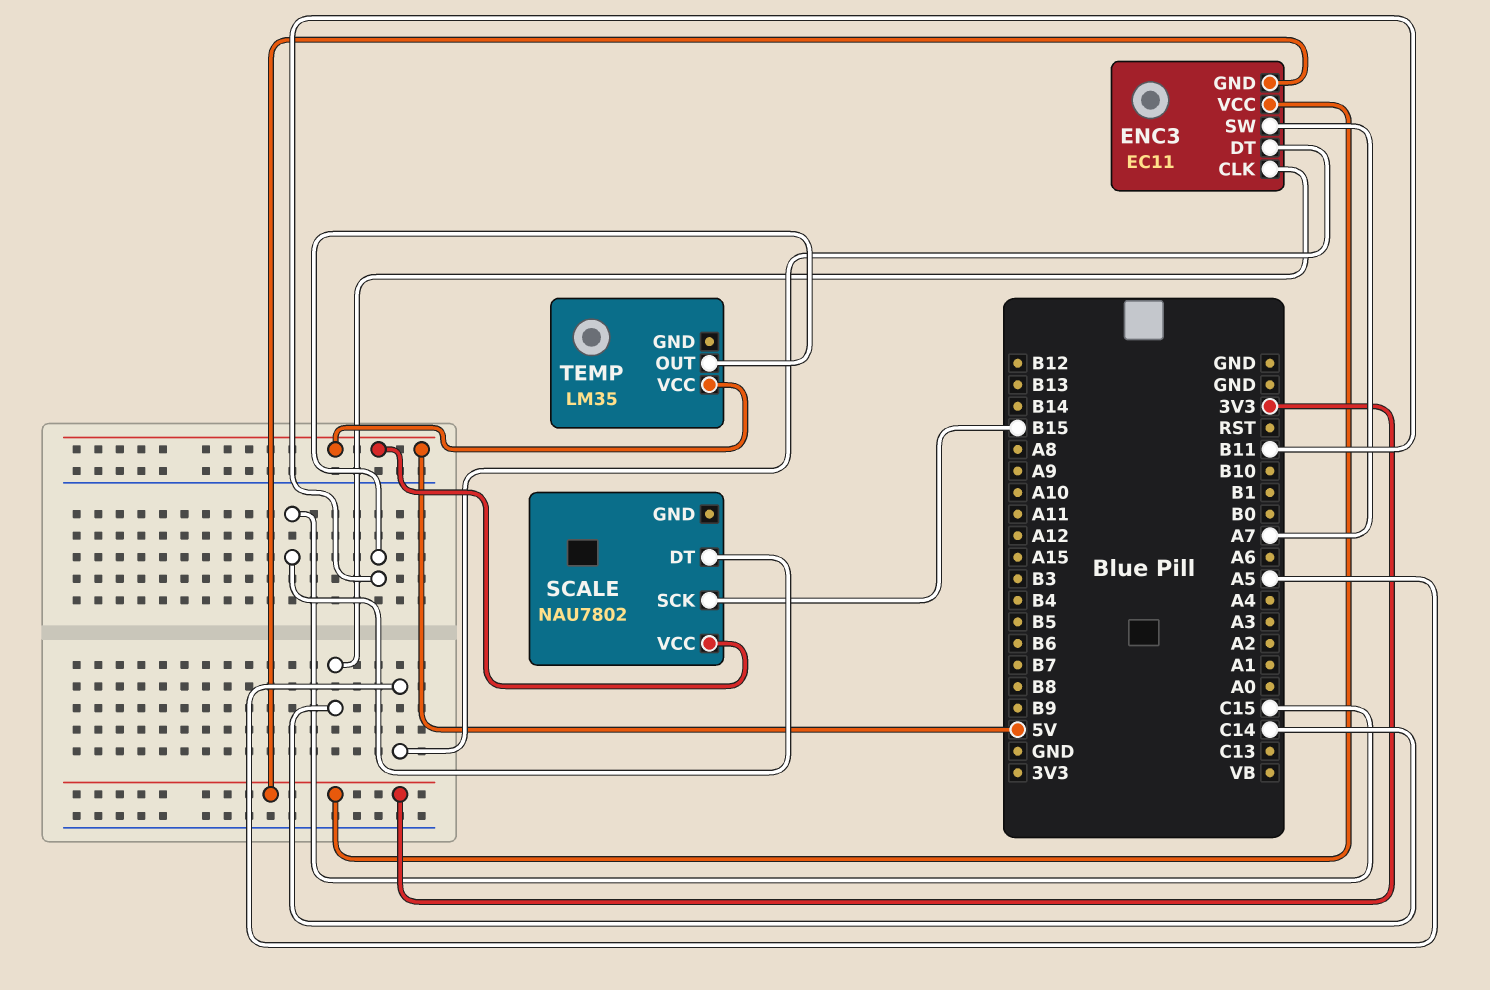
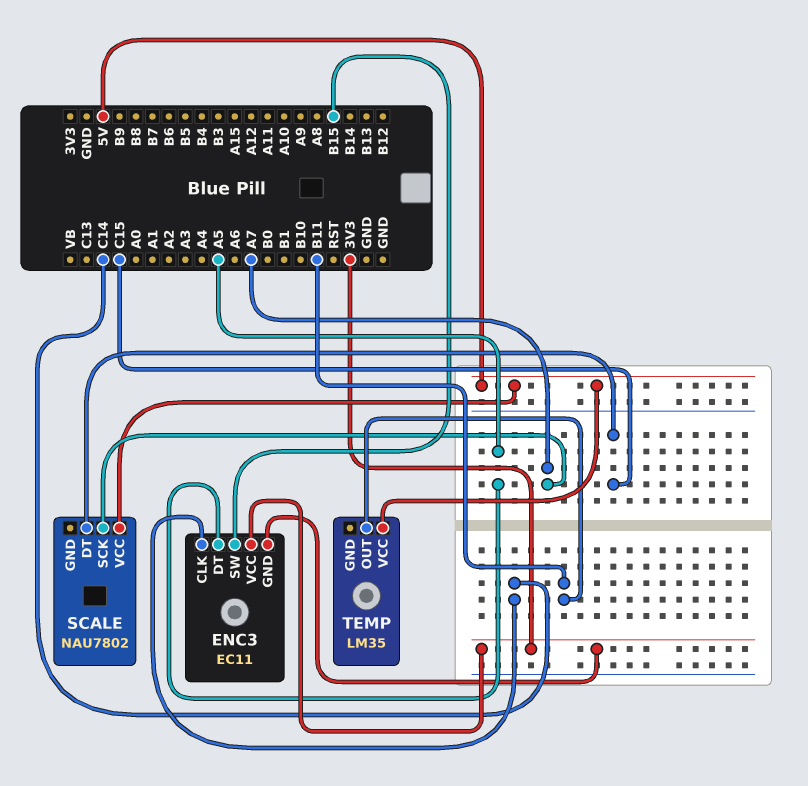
ENC3 pin SW: A7 -> B15
SCALE pin SCK: B15 -> A7

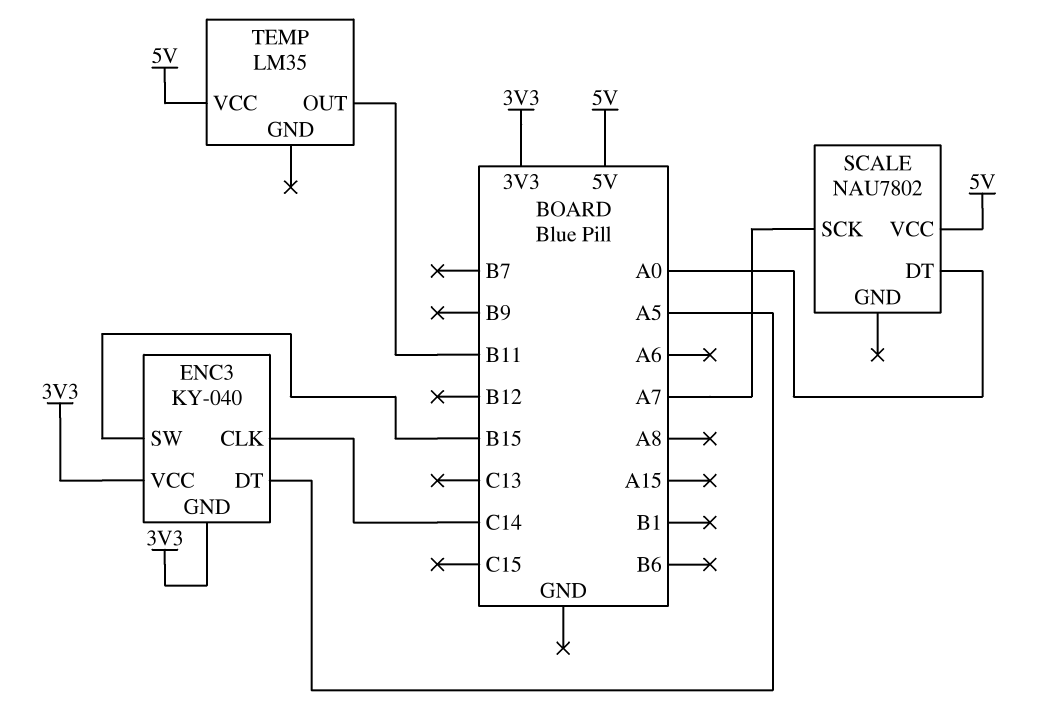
ENC3: EC11 -> KY-040
SCALE pin DT: C15 -> A0

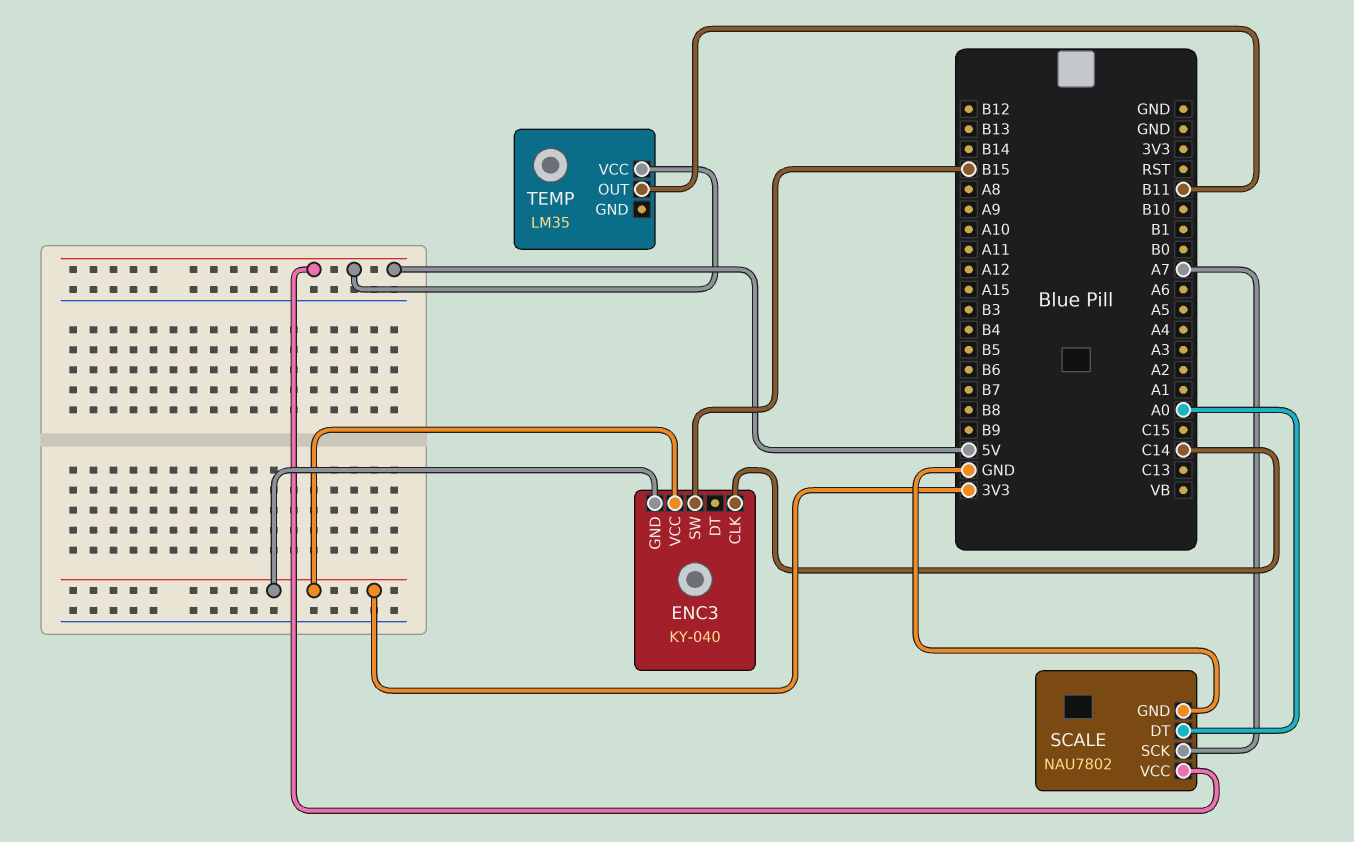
ENC3 pin DT: A5 -> none
SCALE pin GND: none -> GND

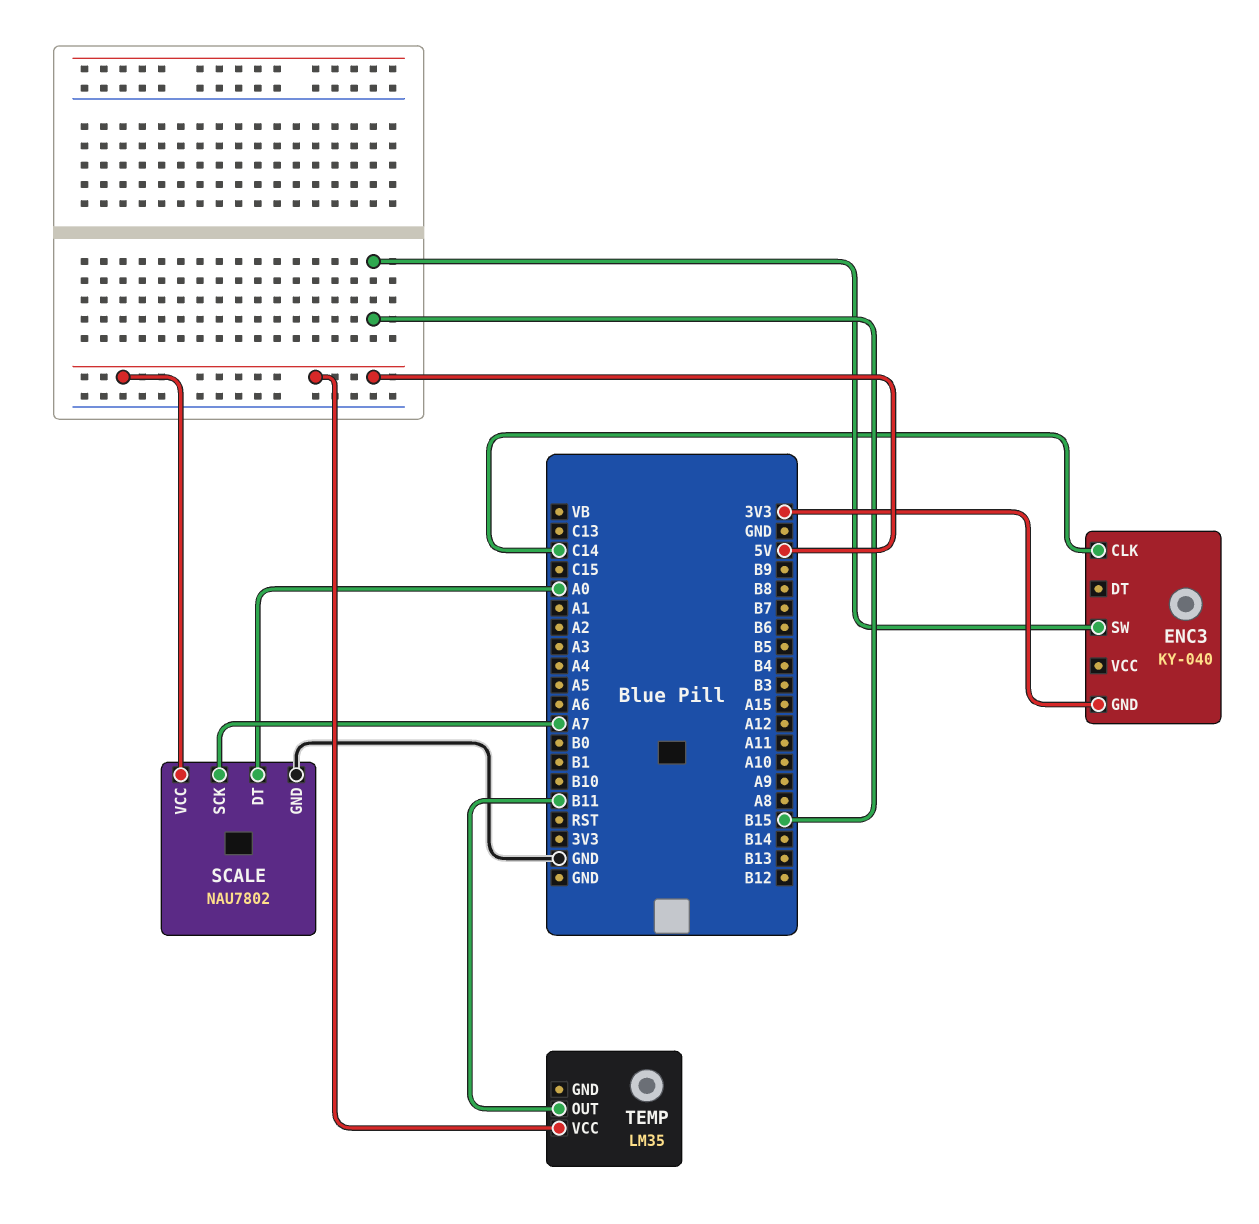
ENC3 pin VCC: 3V3 -> none

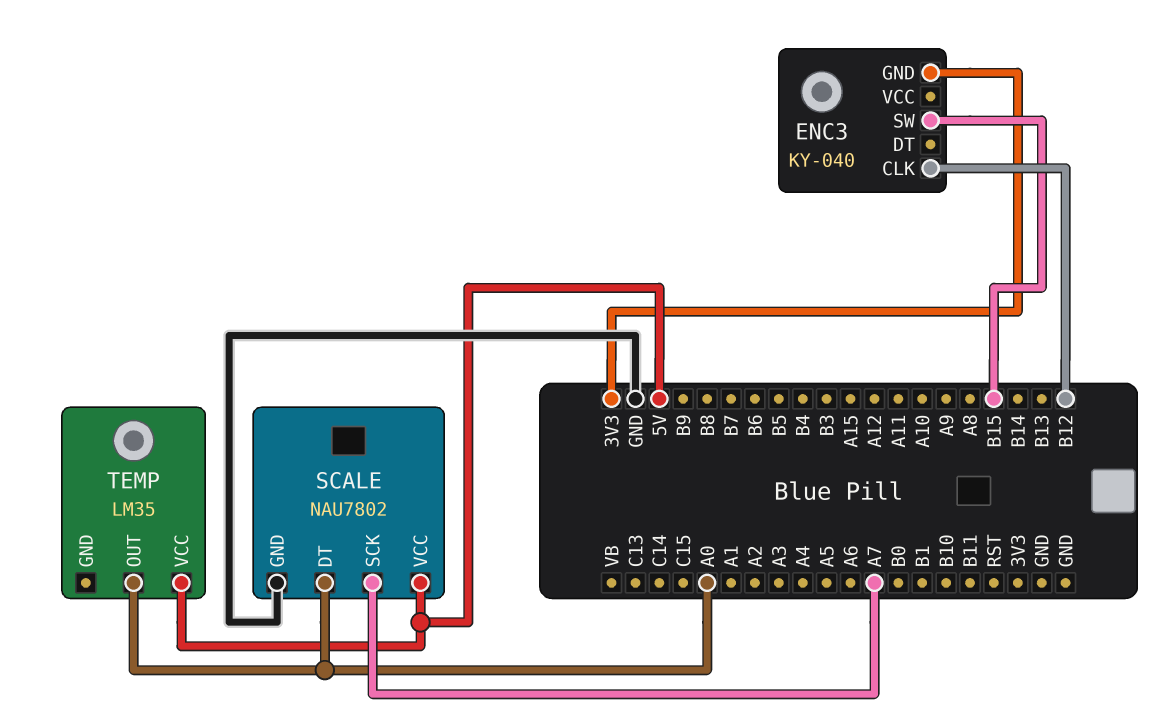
ENC3 pin CLK: C14 -> B12
TEMP pin OUT: B11 -> A0

